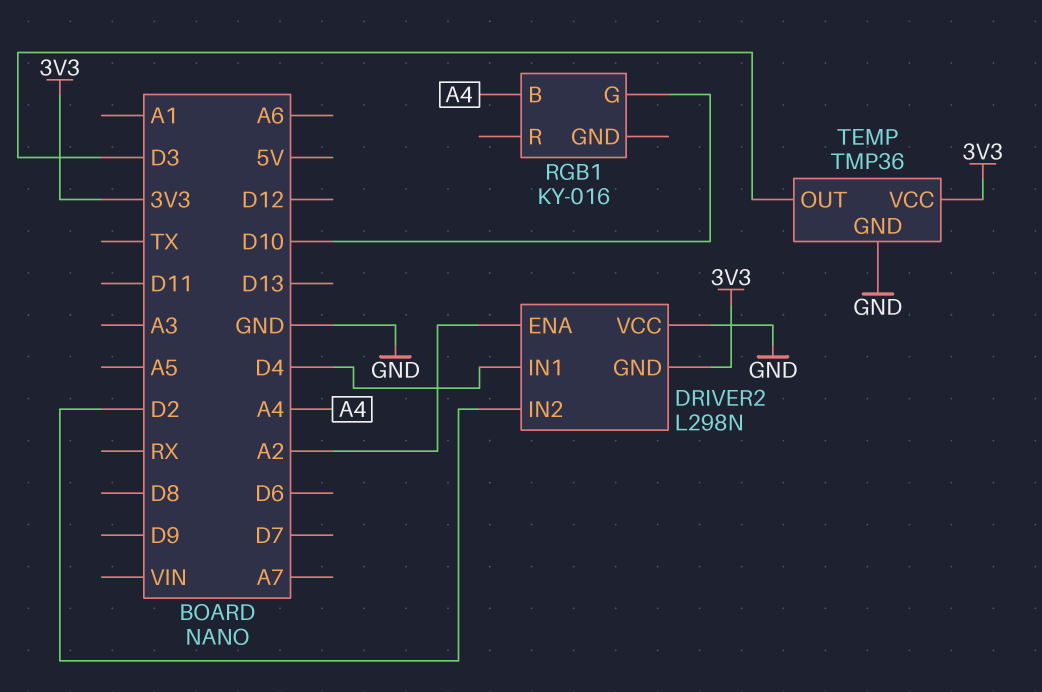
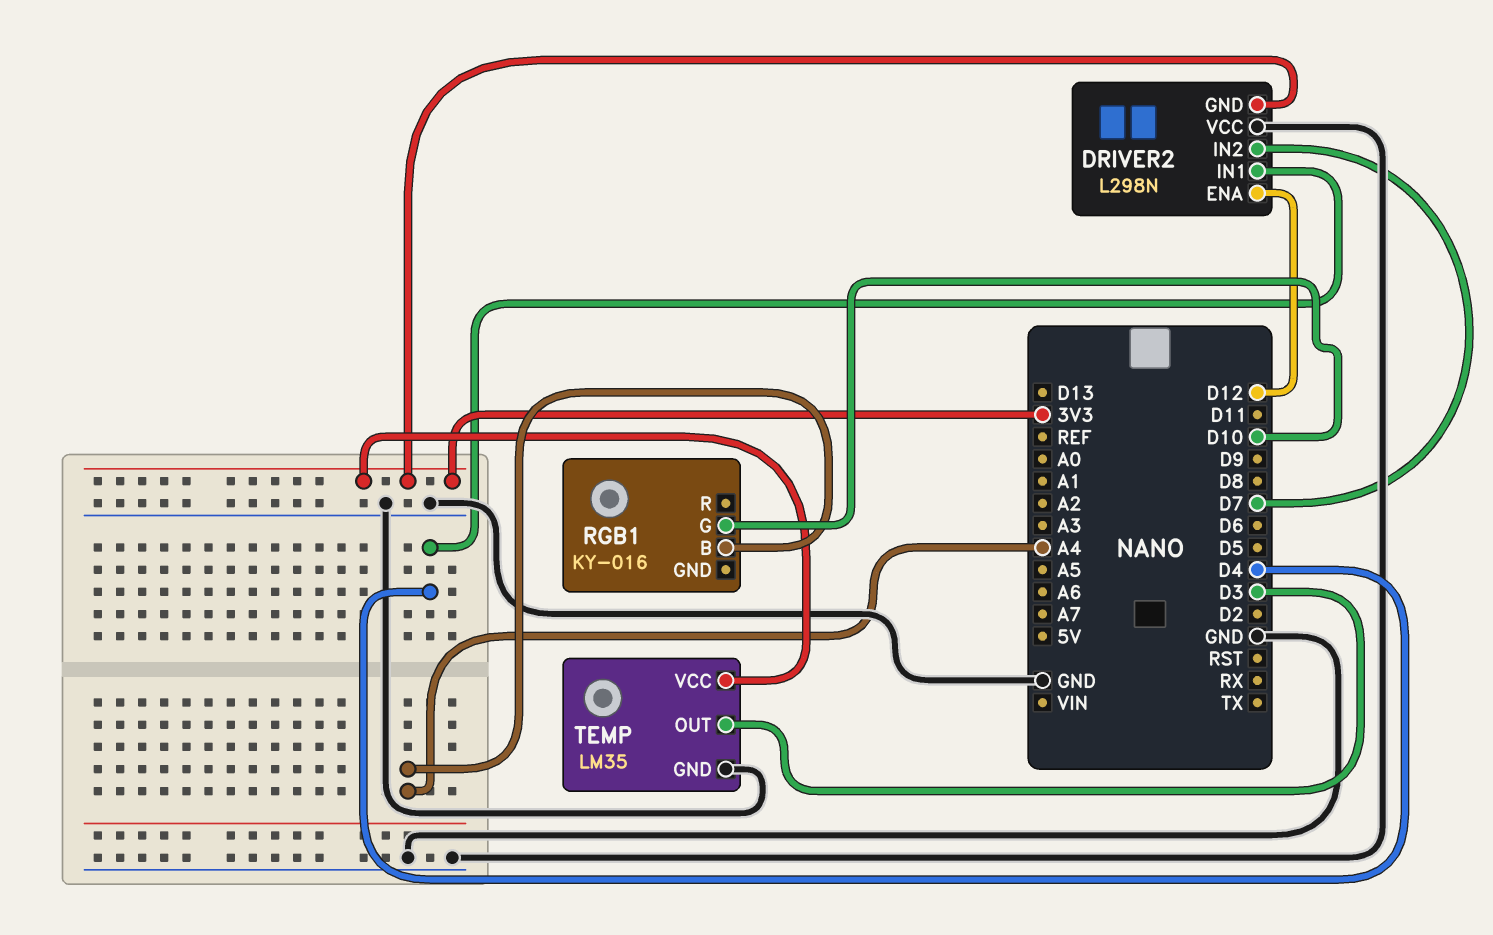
DRIVER2 pin ENA: A2 -> D12
DRIVER2 pin IN2: D2 -> D7
TEMP: TMP36 -> LM35

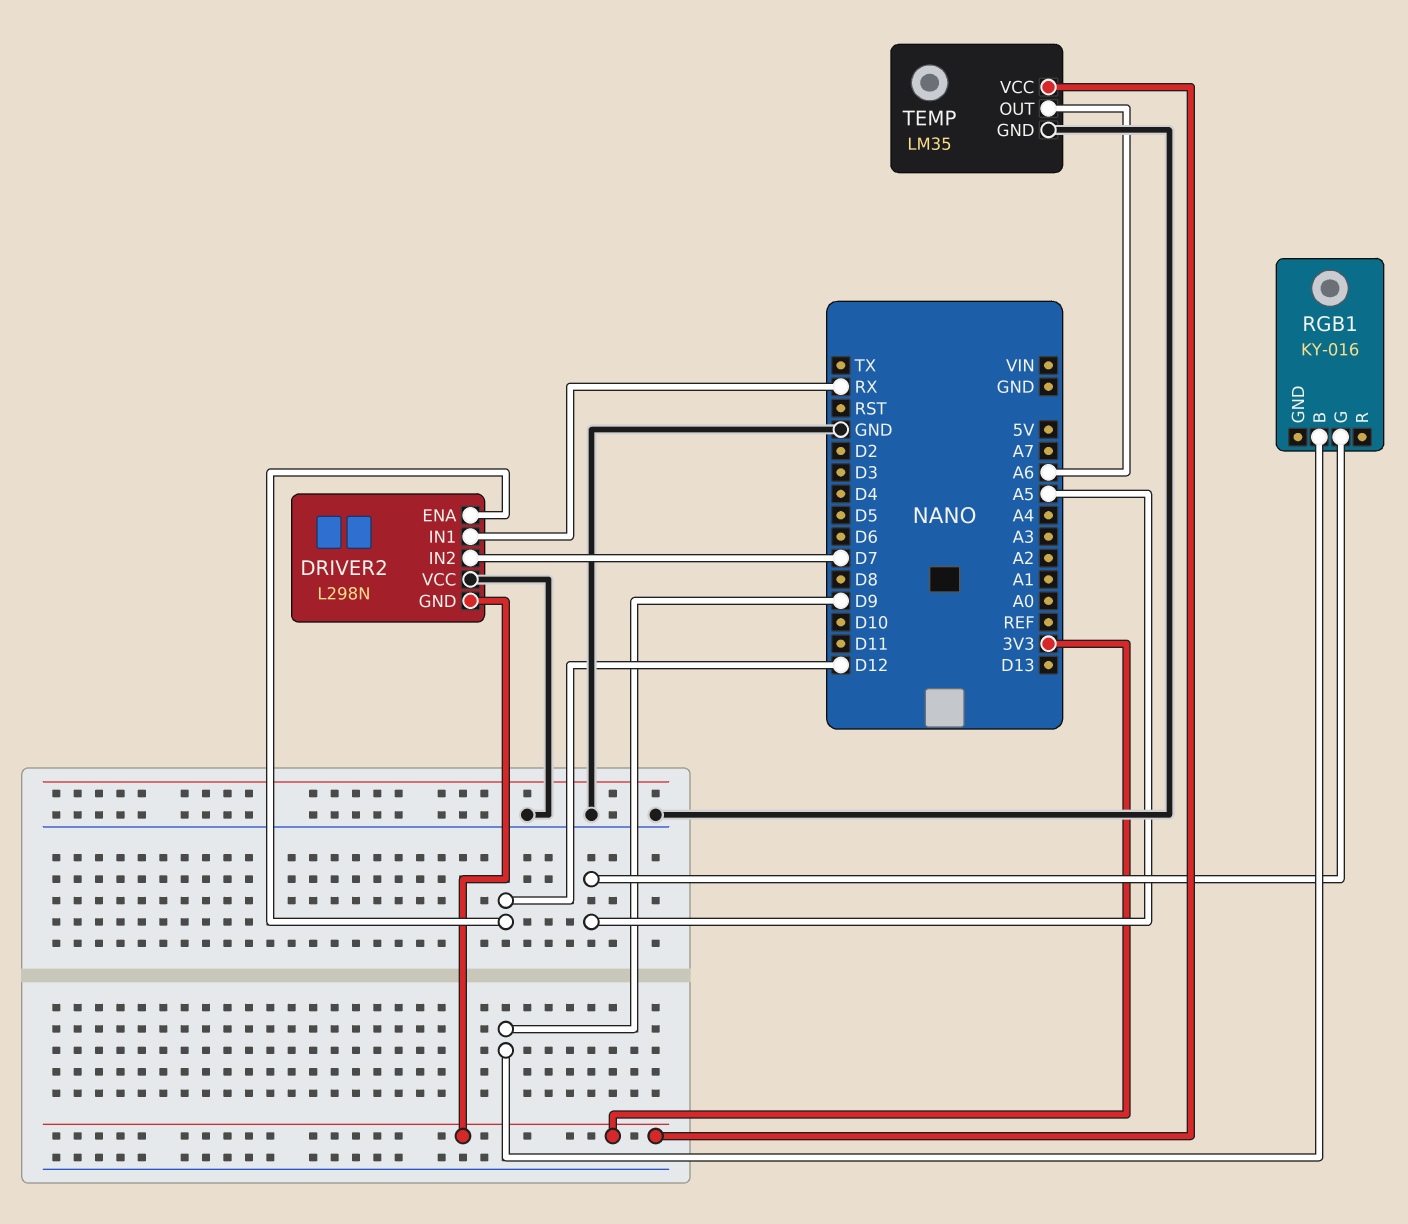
DRIVER2 pin IN1: D4 -> RX
RGB1 pin B: A4 -> D9
RGB1 pin G: D10 -> A5
TEMP pin OUT: D3 -> A6

